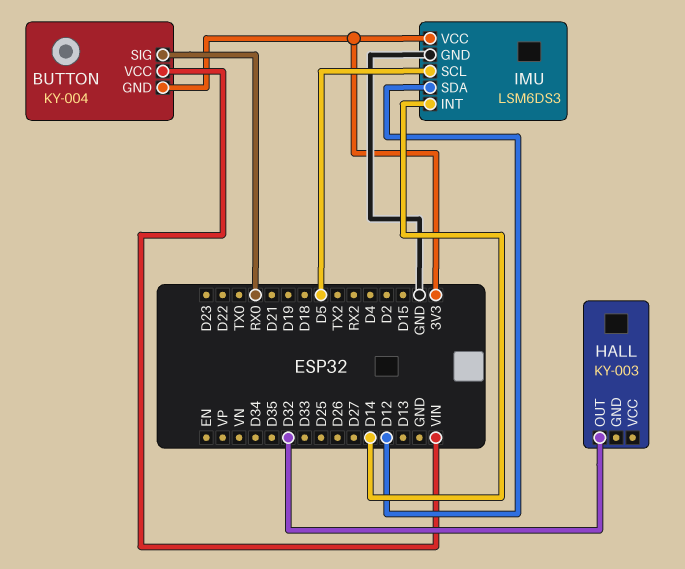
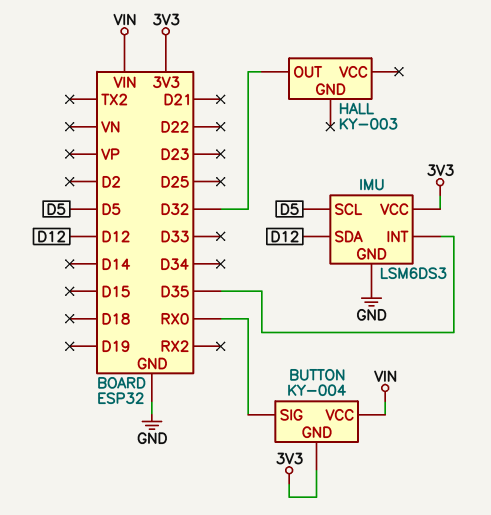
IMU pin INT: D14 -> D35

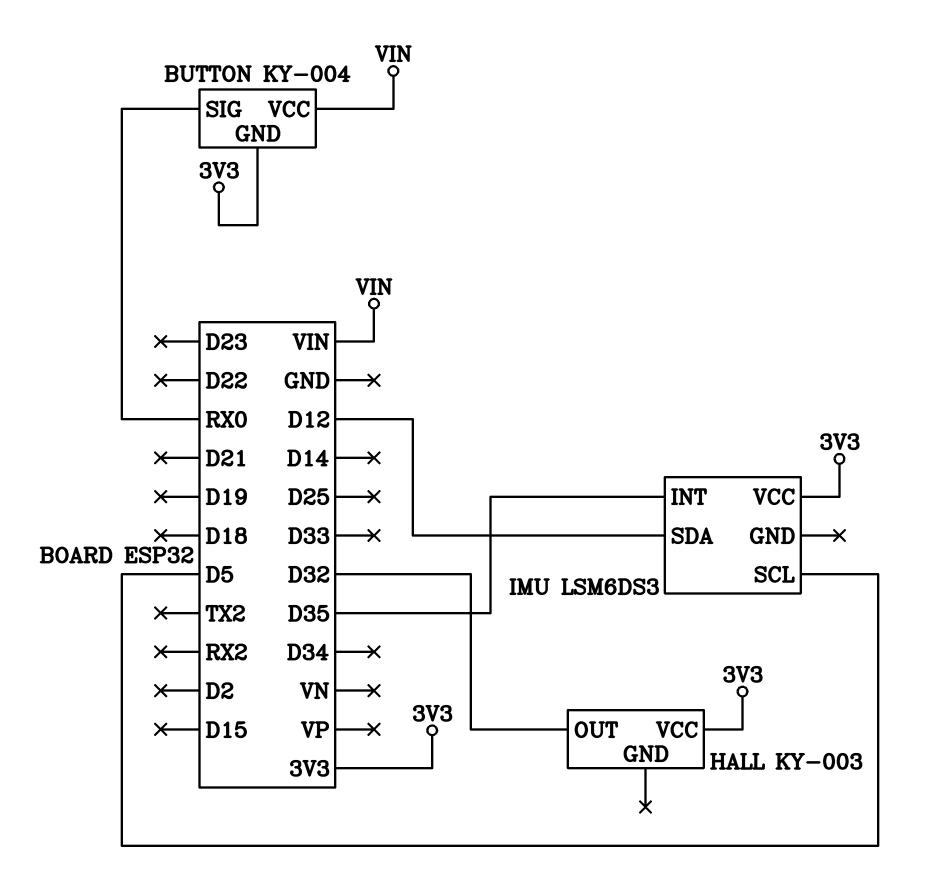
HALL pin VCC: none -> 3V3
IMU pin GND: GND -> none

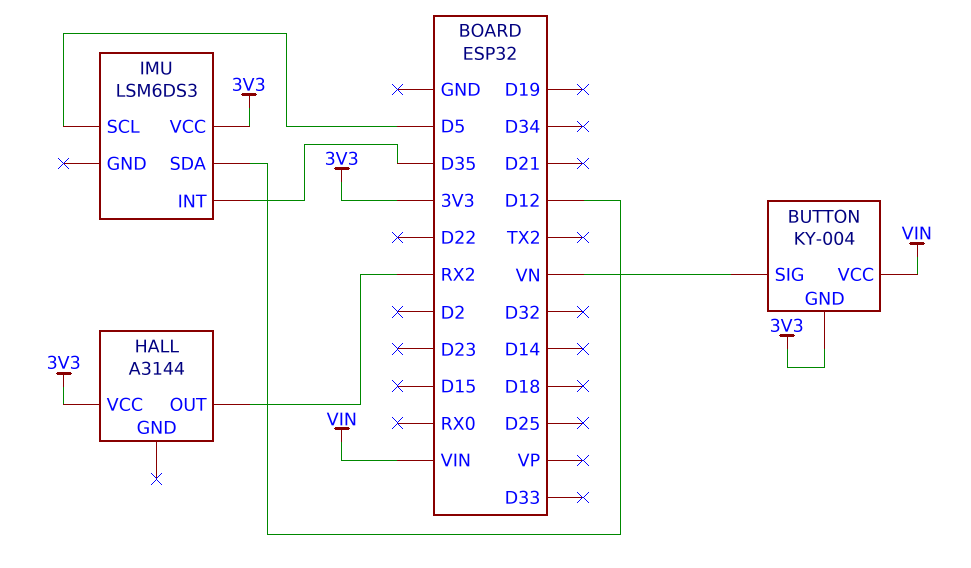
BUTTON pin SIG: RX0 -> VN
HALL: KY-003 -> A3144
HALL pin OUT: D32 -> RX2

